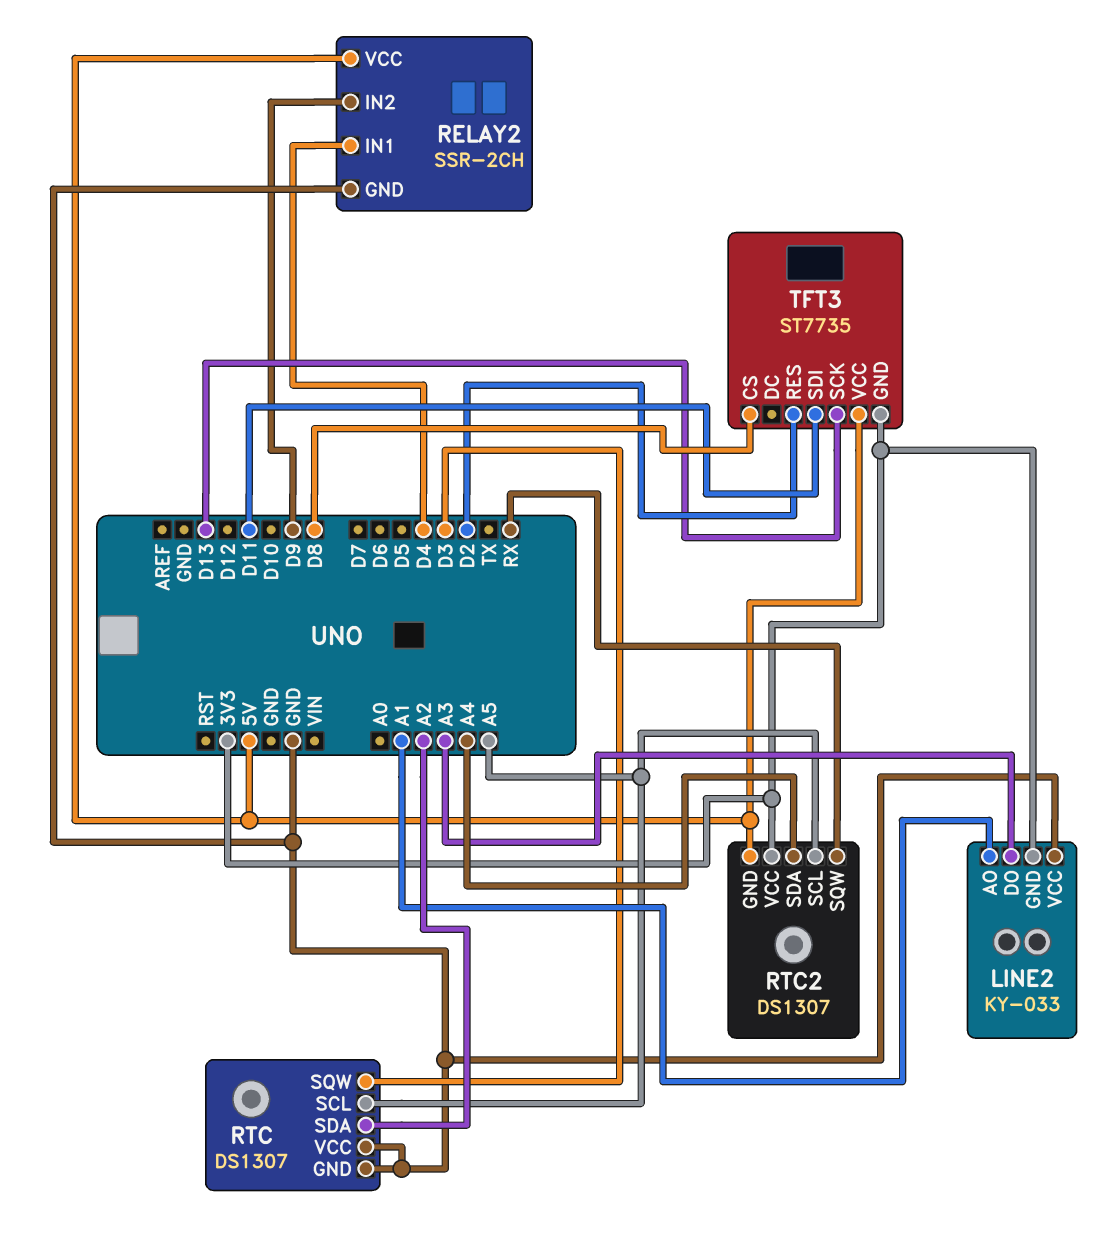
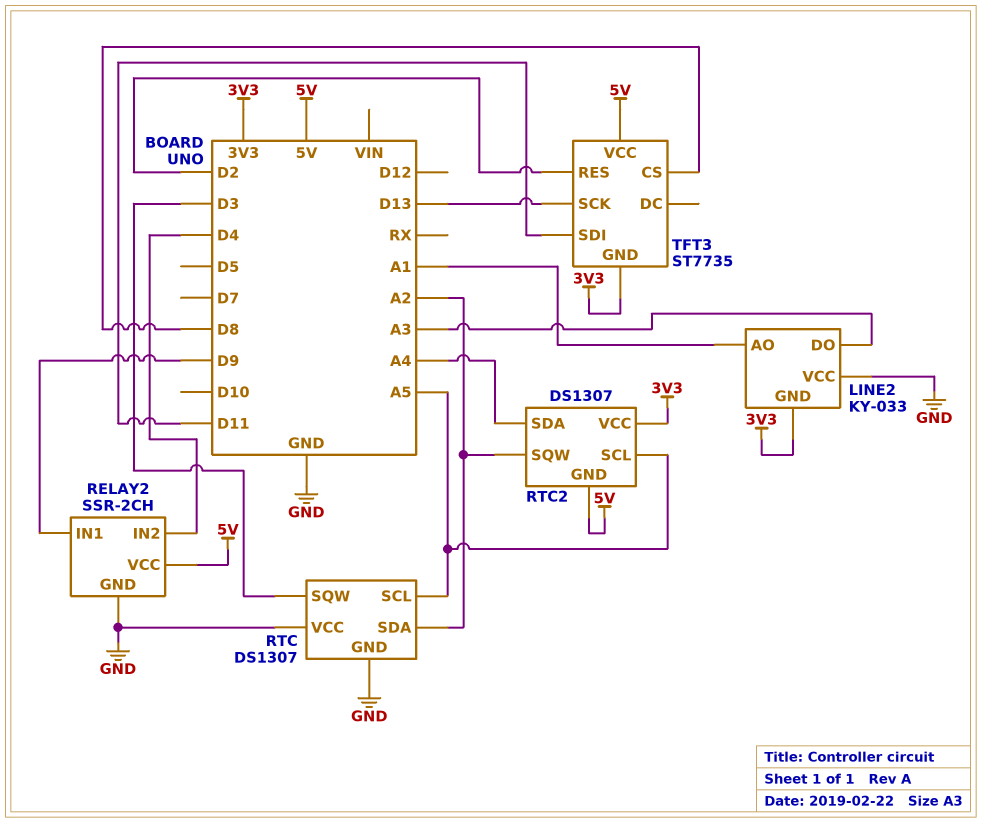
RELAY2 pin IN1: D4 -> D9
RELAY2 pin IN2: D9 -> D4
RTC2 pin SQW: RX -> A2

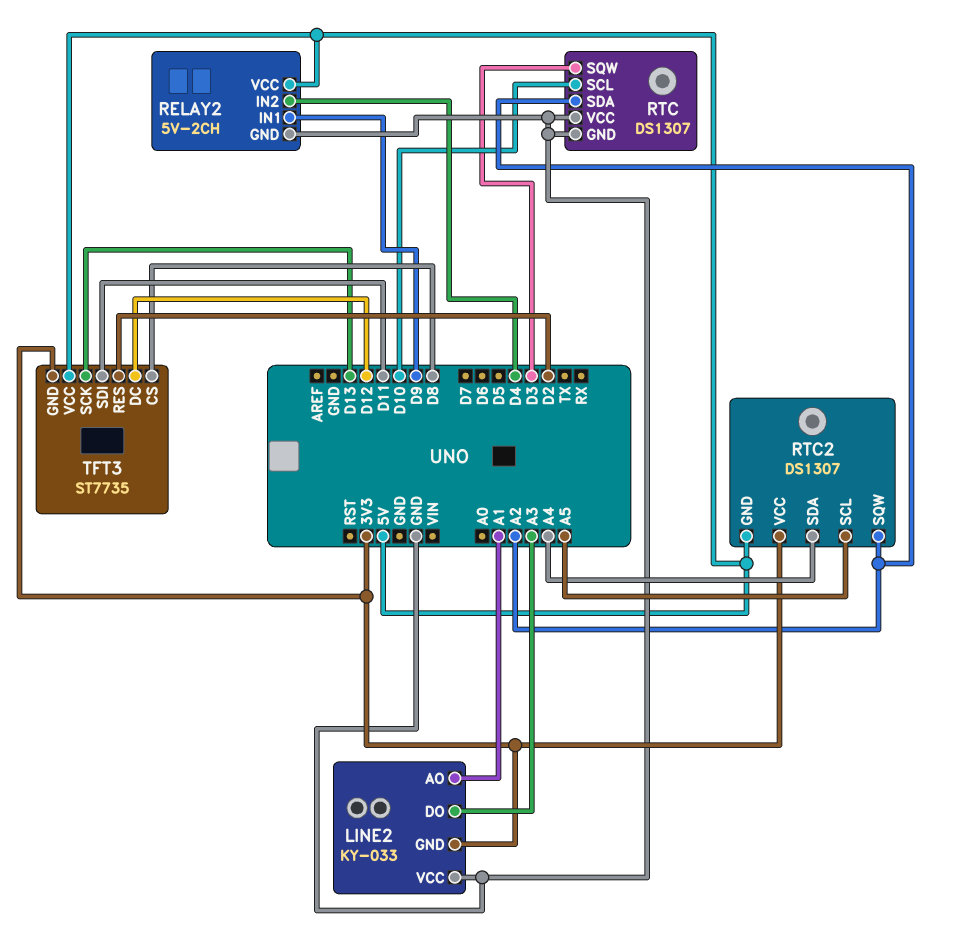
RELAY2: SSR-2CH -> 5V-2CH
RTC pin SCL: A5 -> D10
TFT3 pin DC: none -> D12

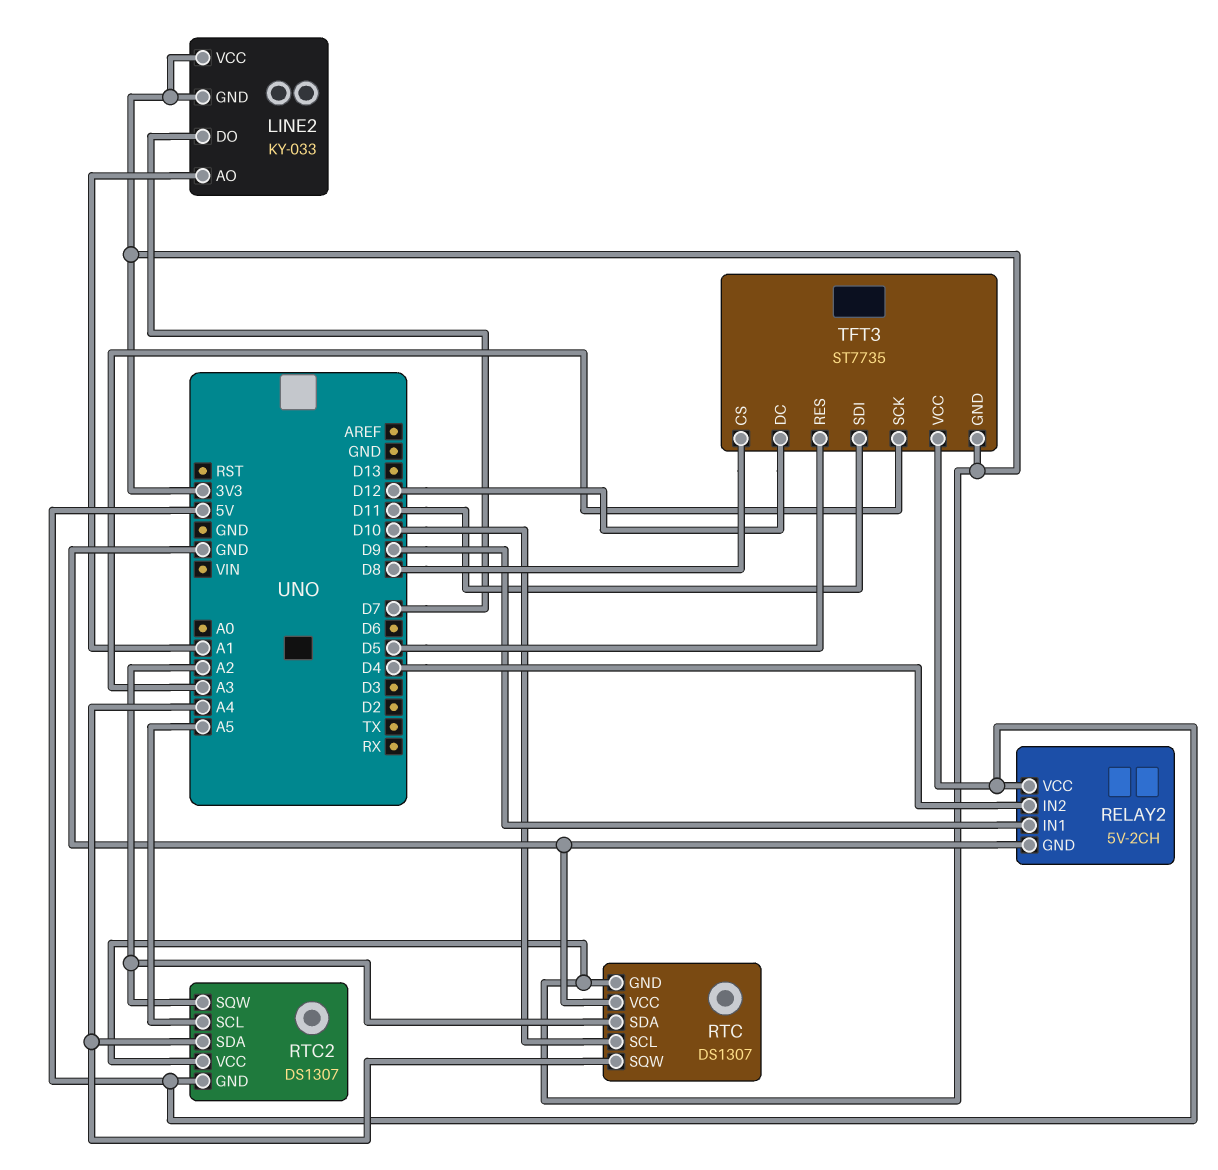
LINE2 pin DO: A3 -> D7
LINE2 pin VCC: GND -> 3V3
RTC pin GND: GND -> 3V3
RTC pin SQW: D3 -> A4
TFT3 pin RES: D2 -> D5
TFT3 pin SCK: D13 -> A3

